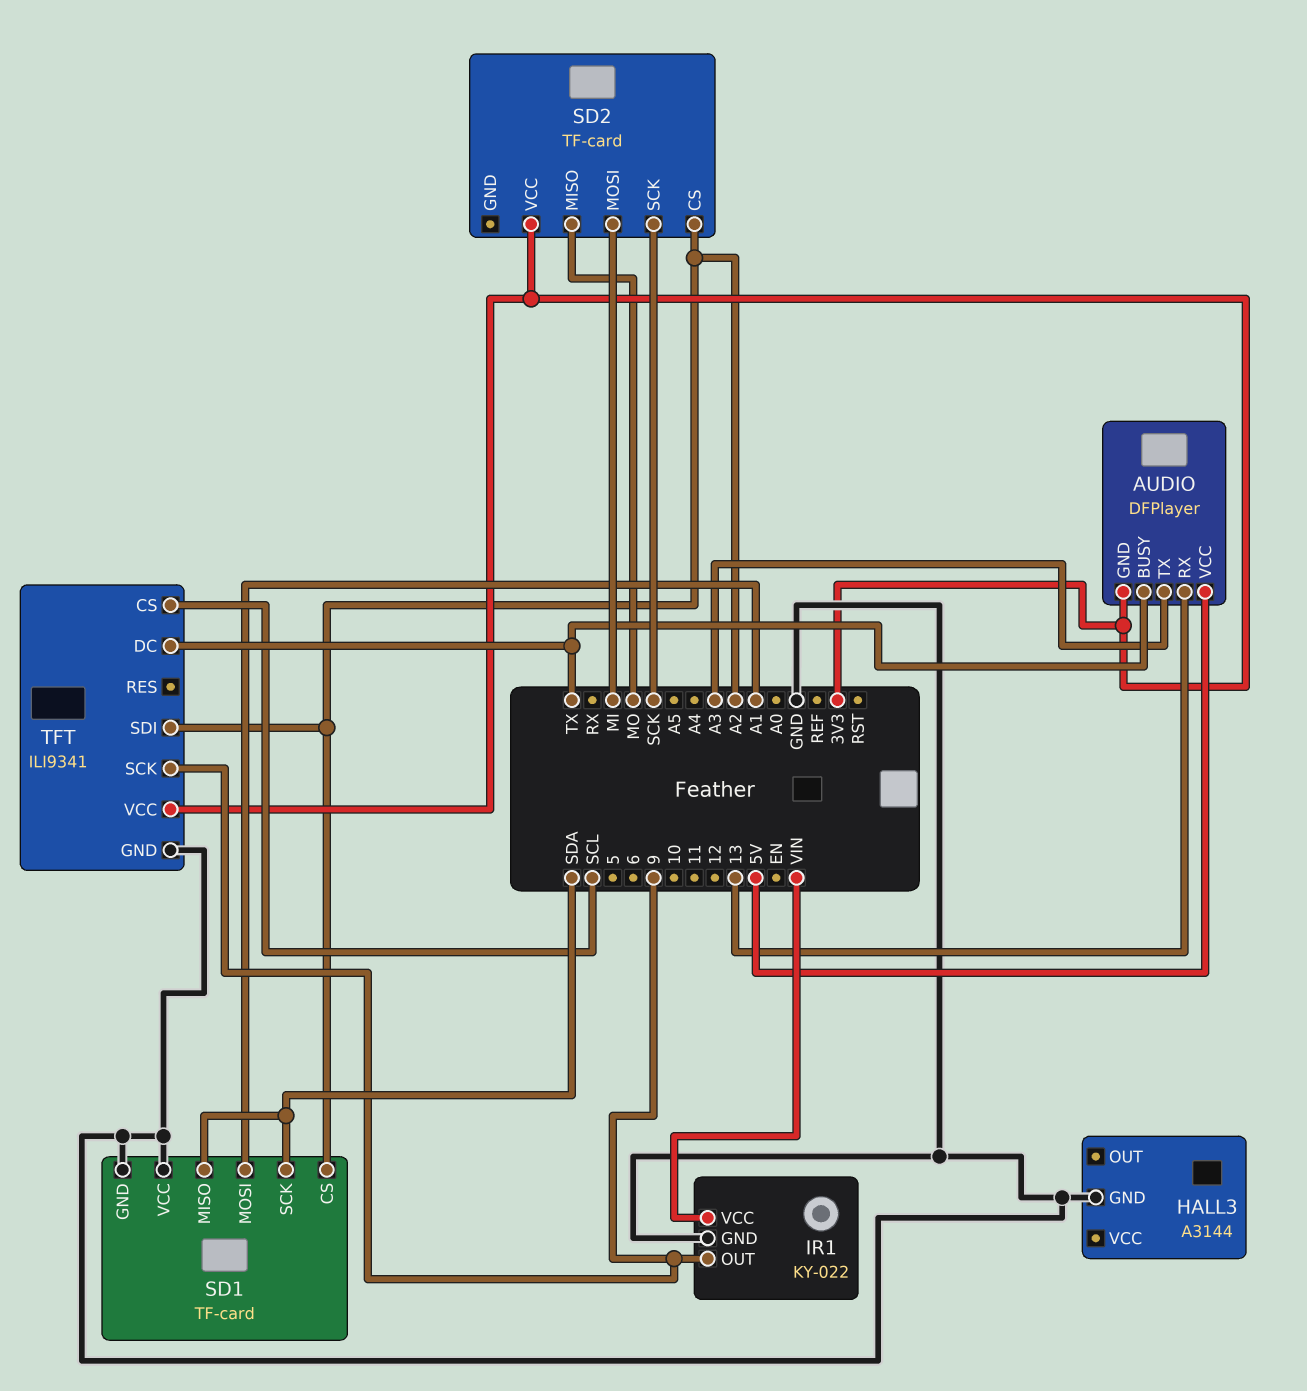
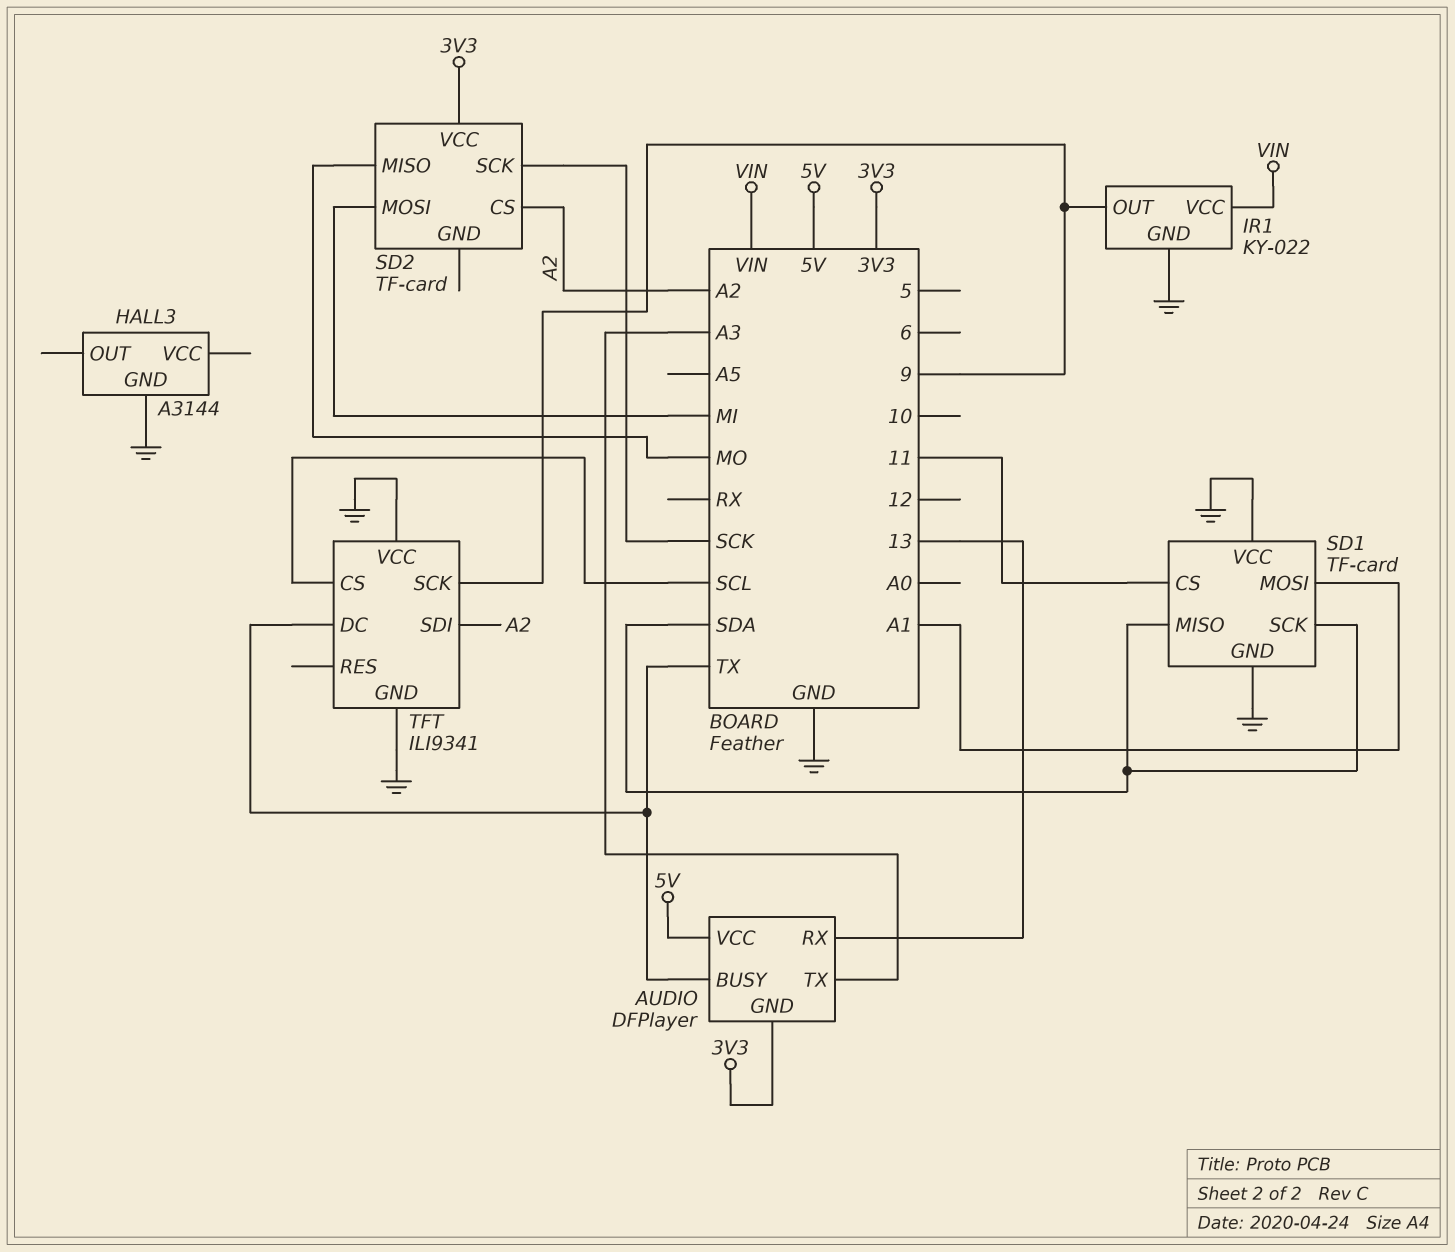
SD1 pin CS: A2 -> 11
TFT pin VCC: 3V3 -> GND

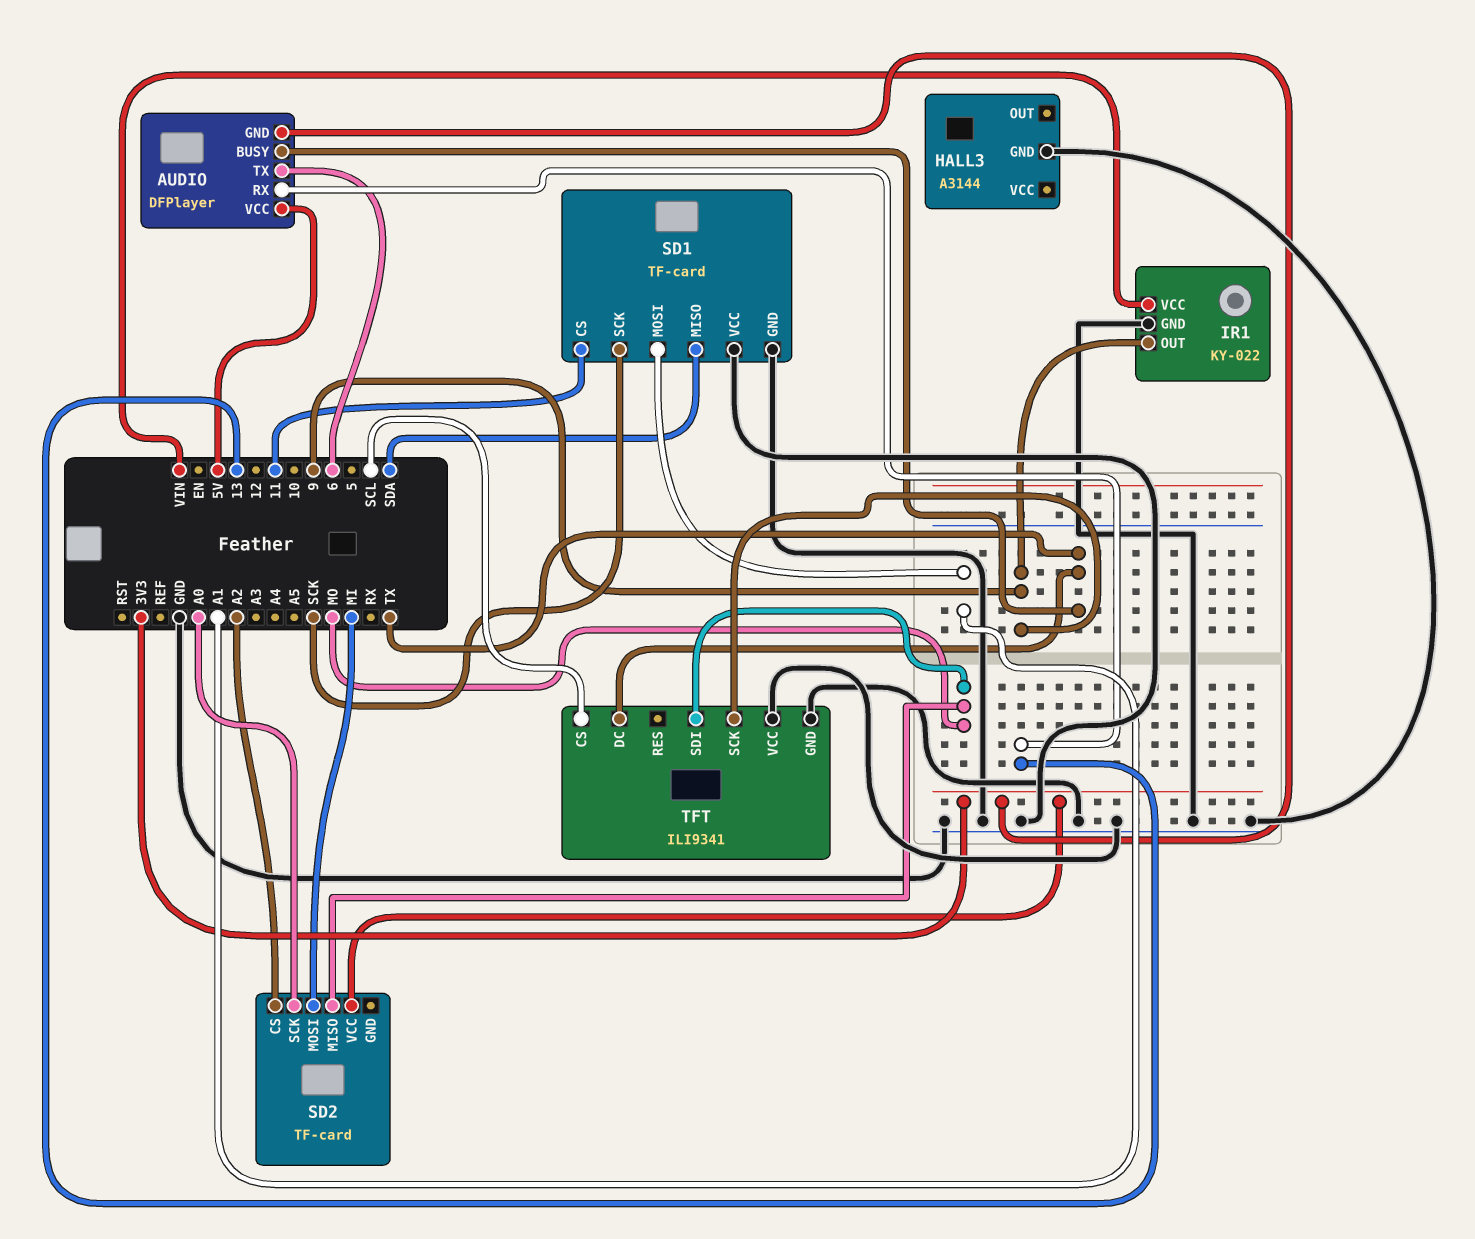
AUDIO pin TX: A3 -> 6
SD1 pin SCK: SDA -> SCK
SD2 pin SCK: SCK -> A0
TFT pin SDI: A2 -> MO

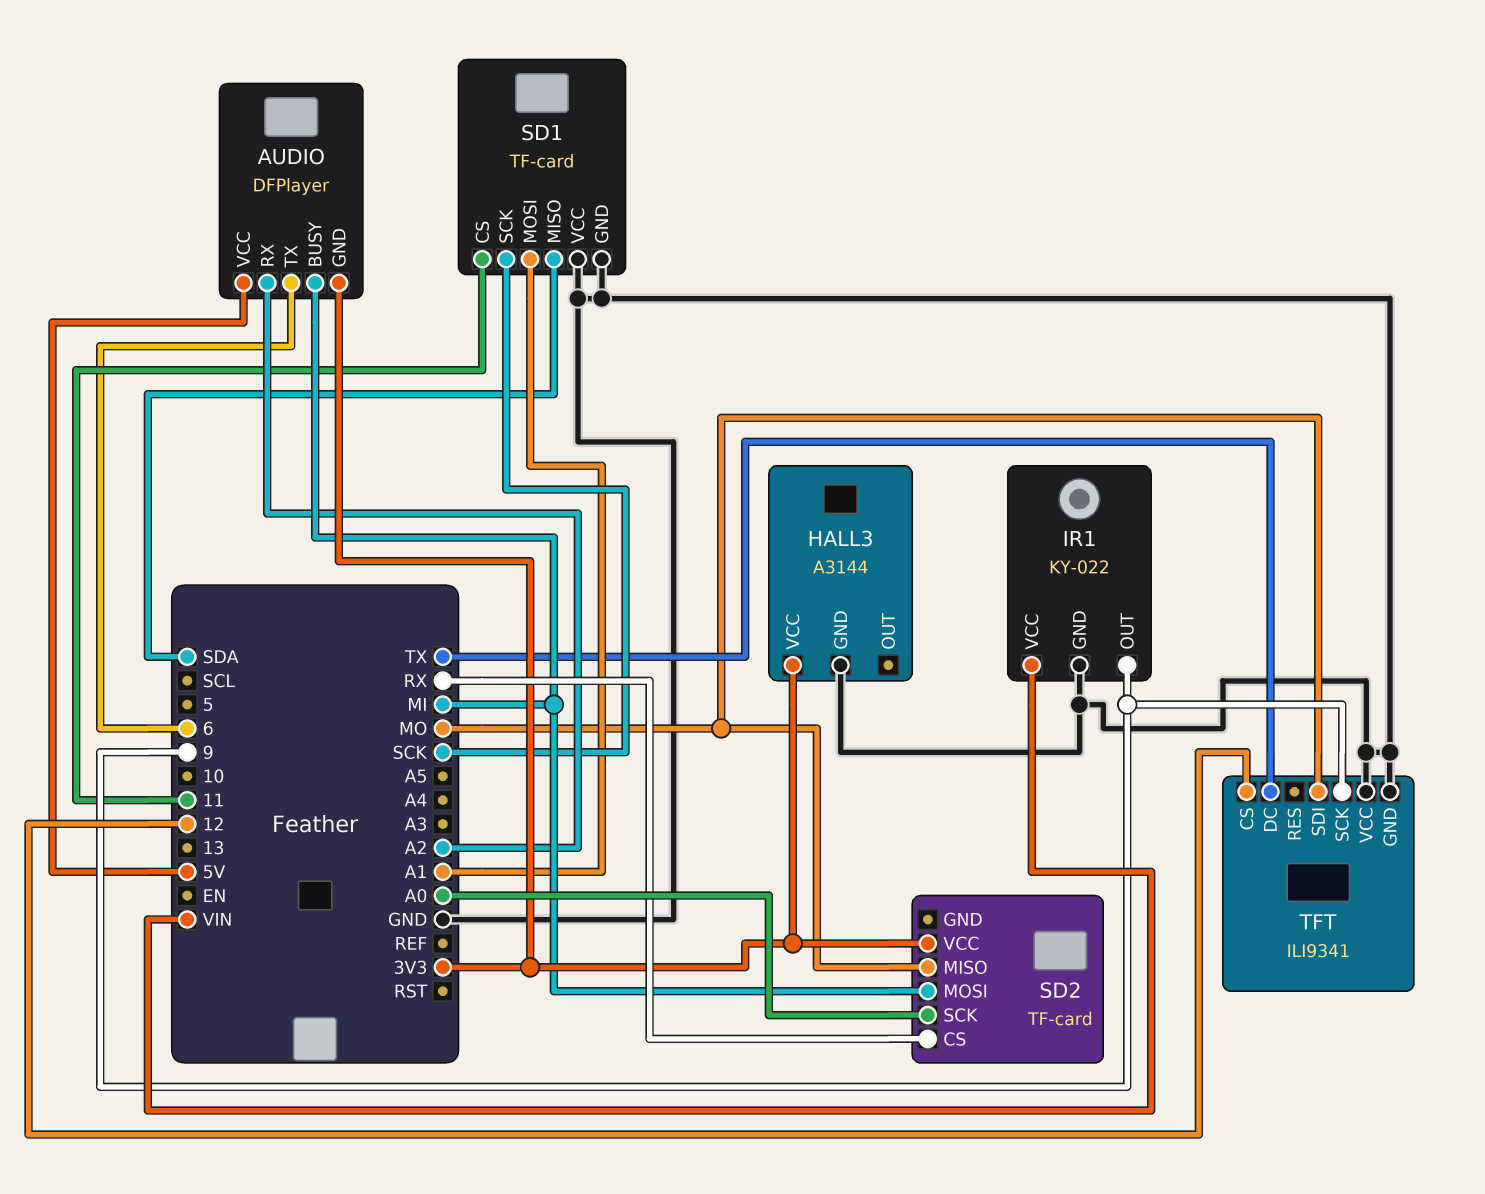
AUDIO pin BUSY: TX -> MI
AUDIO pin RX: 13 -> A2
HALL3 pin VCC: none -> 3V3
SD2 pin CS: A2 -> RX
TFT pin CS: SCL -> 12

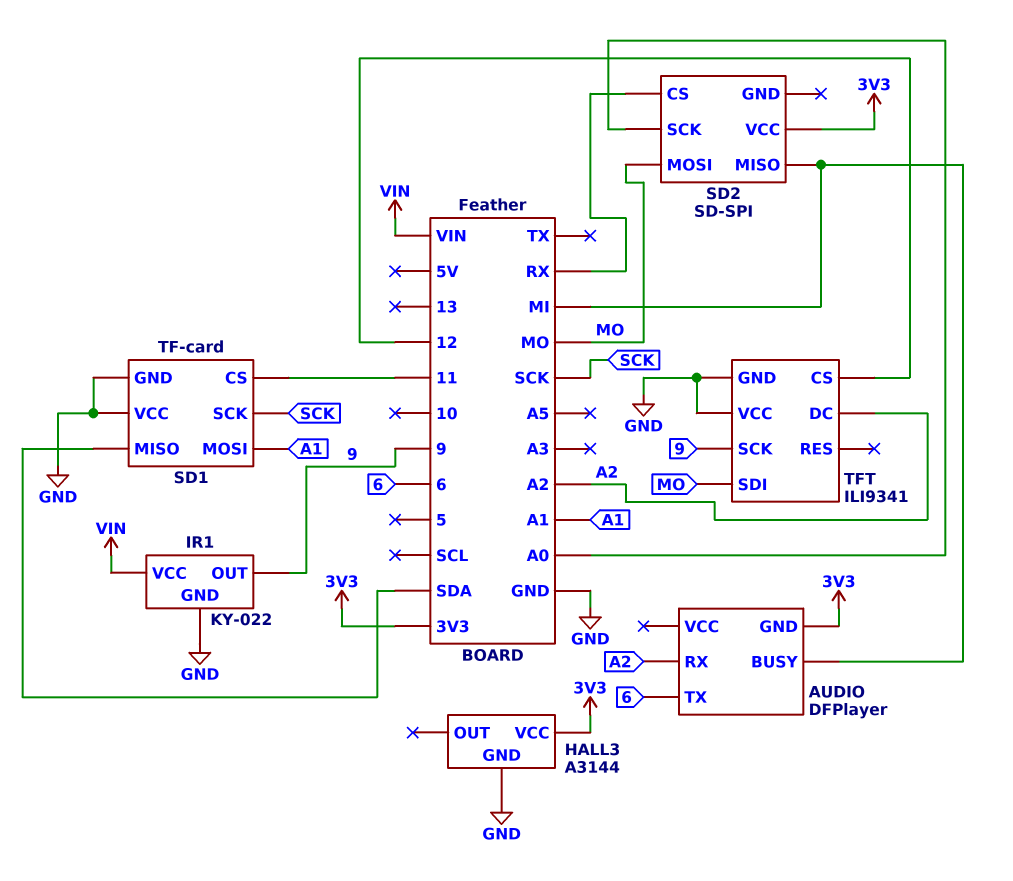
AUDIO pin VCC: 5V -> none
SD2: TF-card -> SD-SPI
SD2 pin MISO: MO -> MI
SD2 pin MOSI: MI -> MO
TFT pin DC: TX -> A2

